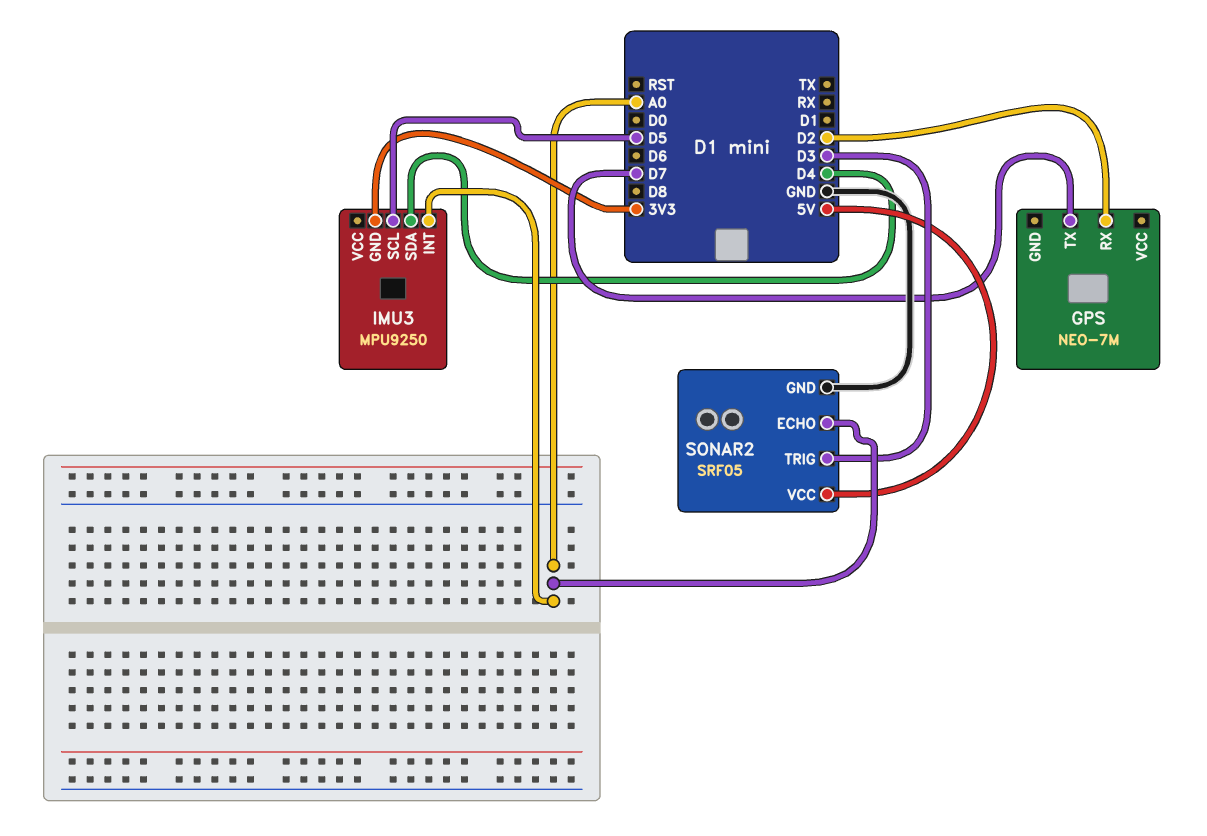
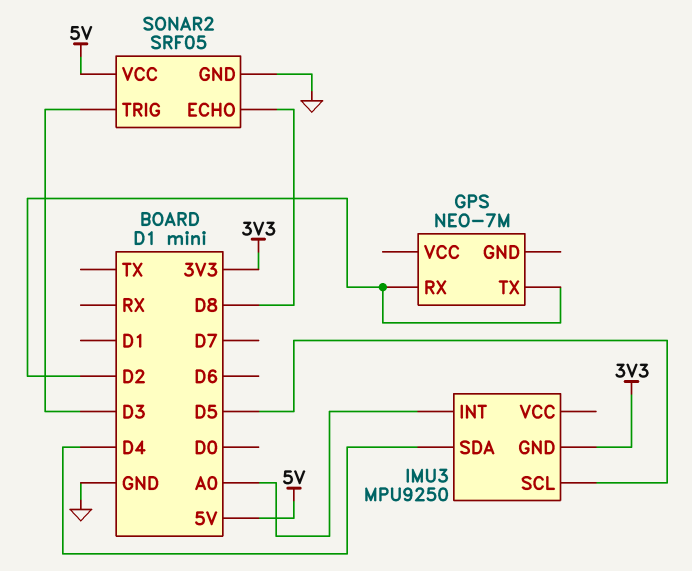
GPS pin TX: D7 -> D2
SONAR2 pin ECHO: A0 -> D8

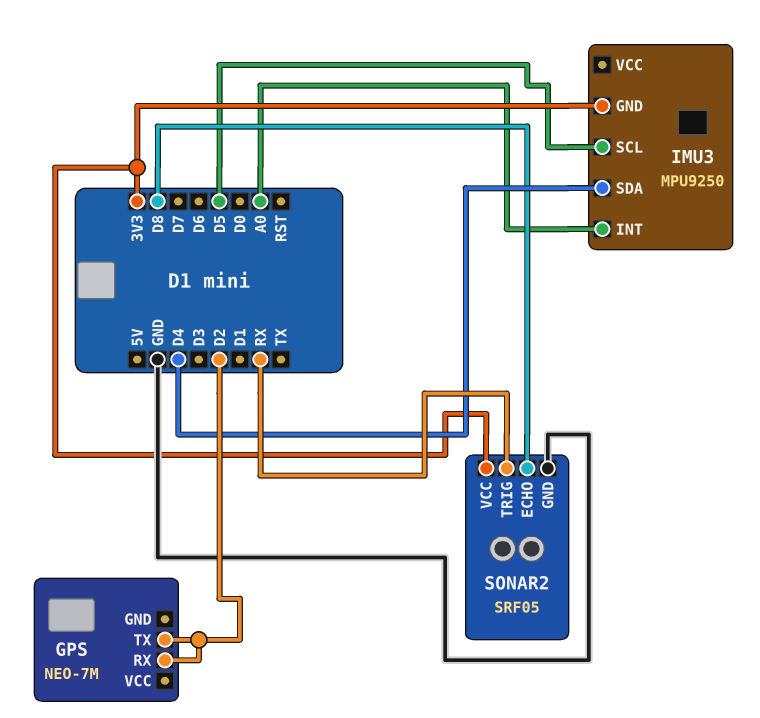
SONAR2 pin TRIG: D3 -> RX
SONAR2 pin VCC: 5V -> 3V3

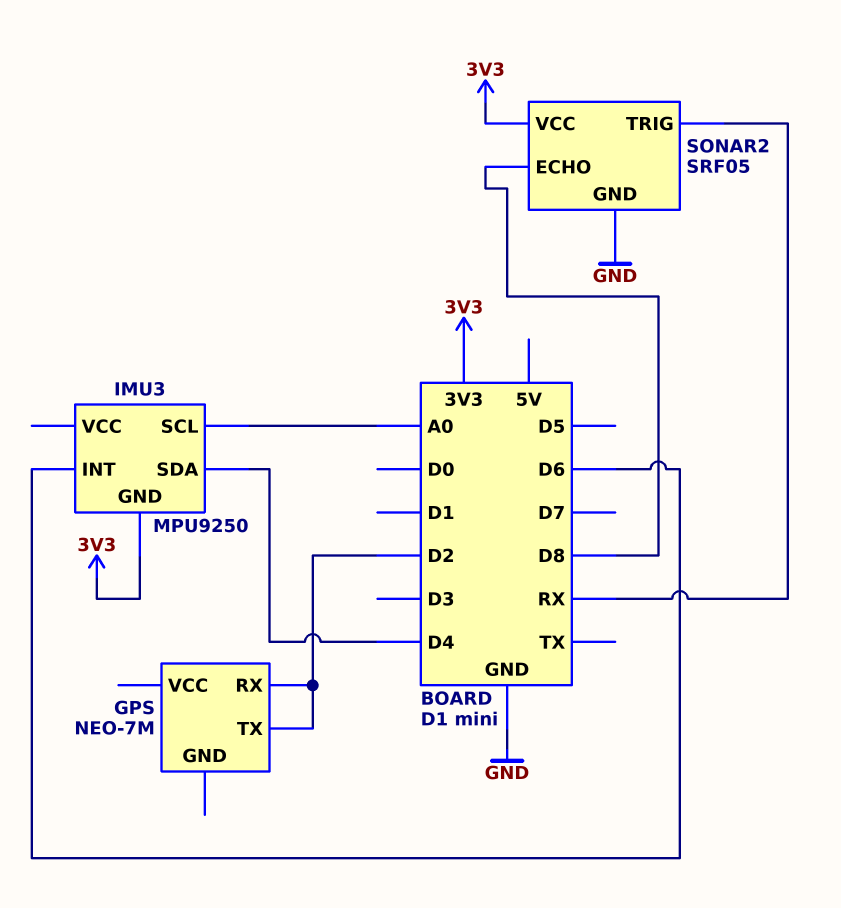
IMU3 pin INT: A0 -> D6
IMU3 pin SCL: D5 -> A0

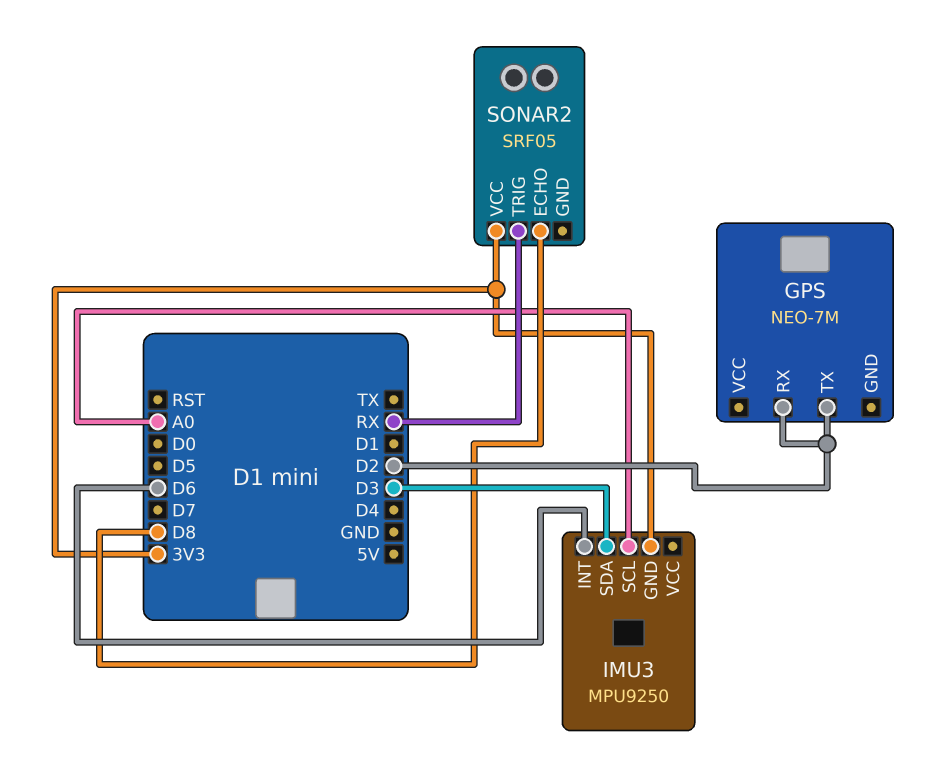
IMU3 pin SDA: D4 -> D3
SONAR2 pin GND: GND -> none

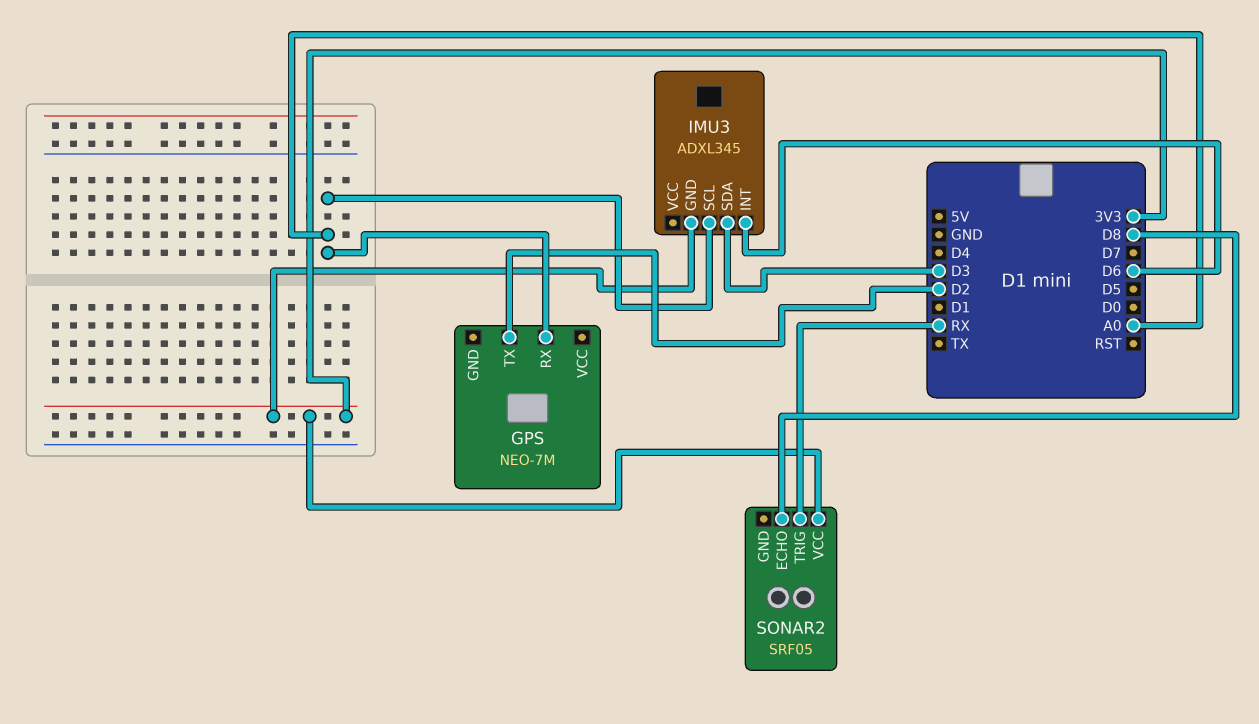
GPS pin RX: D2 -> A0
IMU3: MPU9250 -> ADXL345

